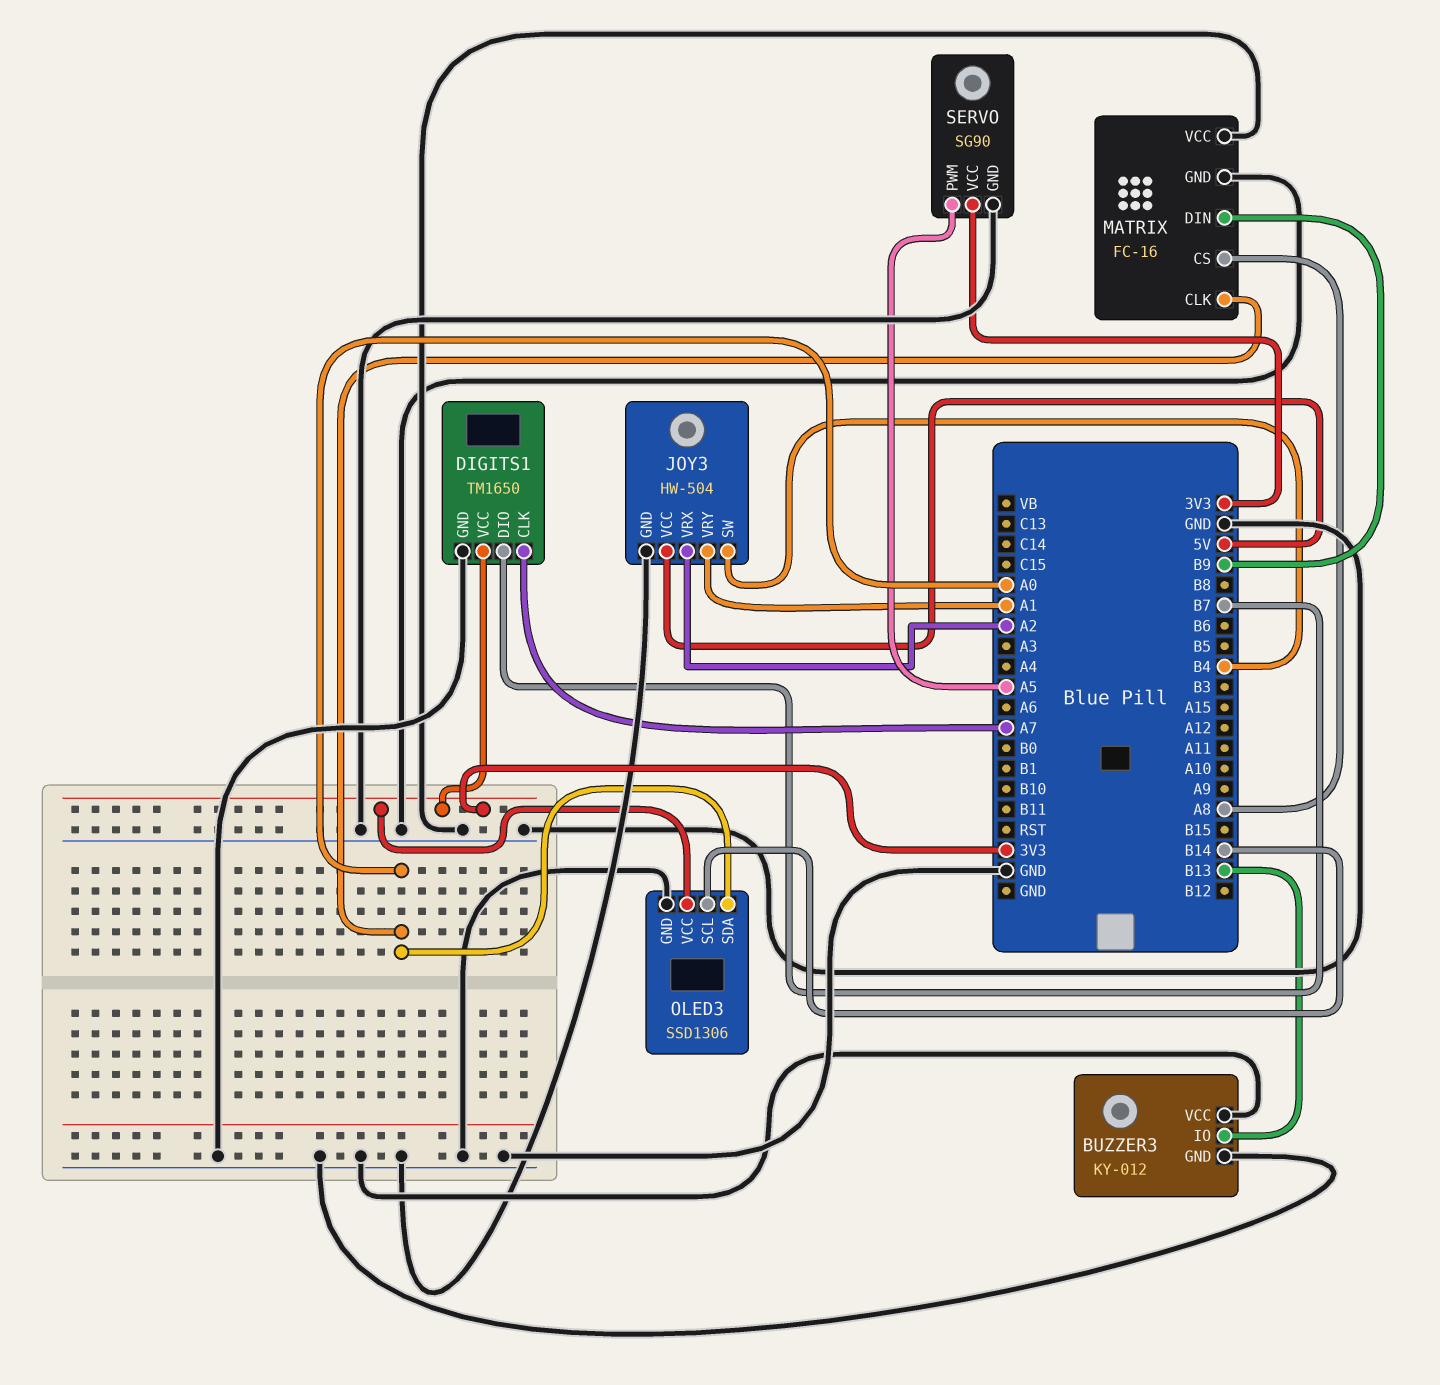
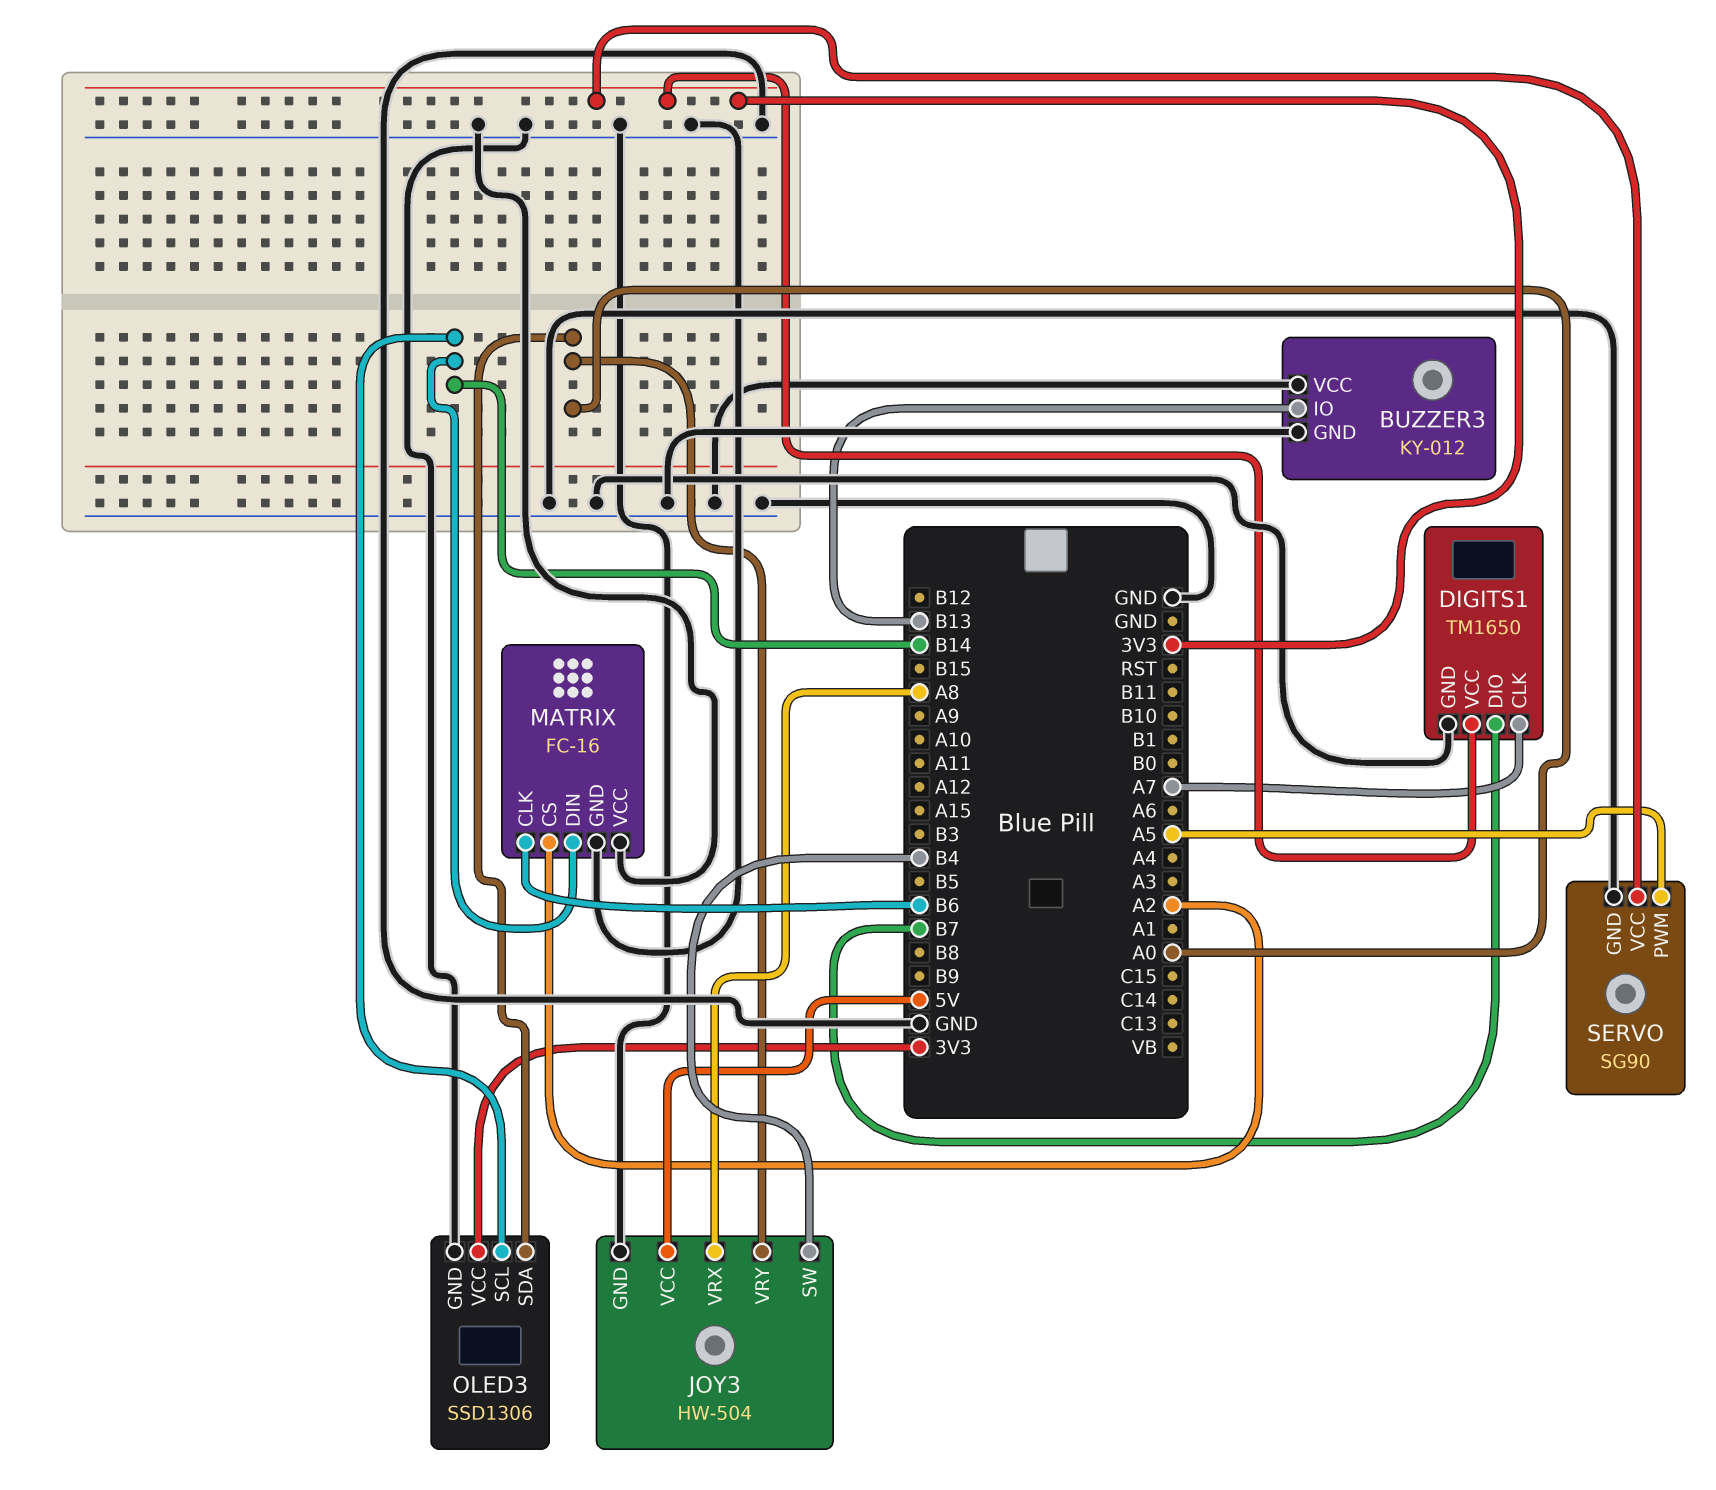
JOY3 pin VRX: A2 -> A8
JOY3 pin VRY: A1 -> A0
MATRIX pin CLK: A0 -> B6
MATRIX pin CS: A8 -> A2
MATRIX pin DIN: B9 -> B14

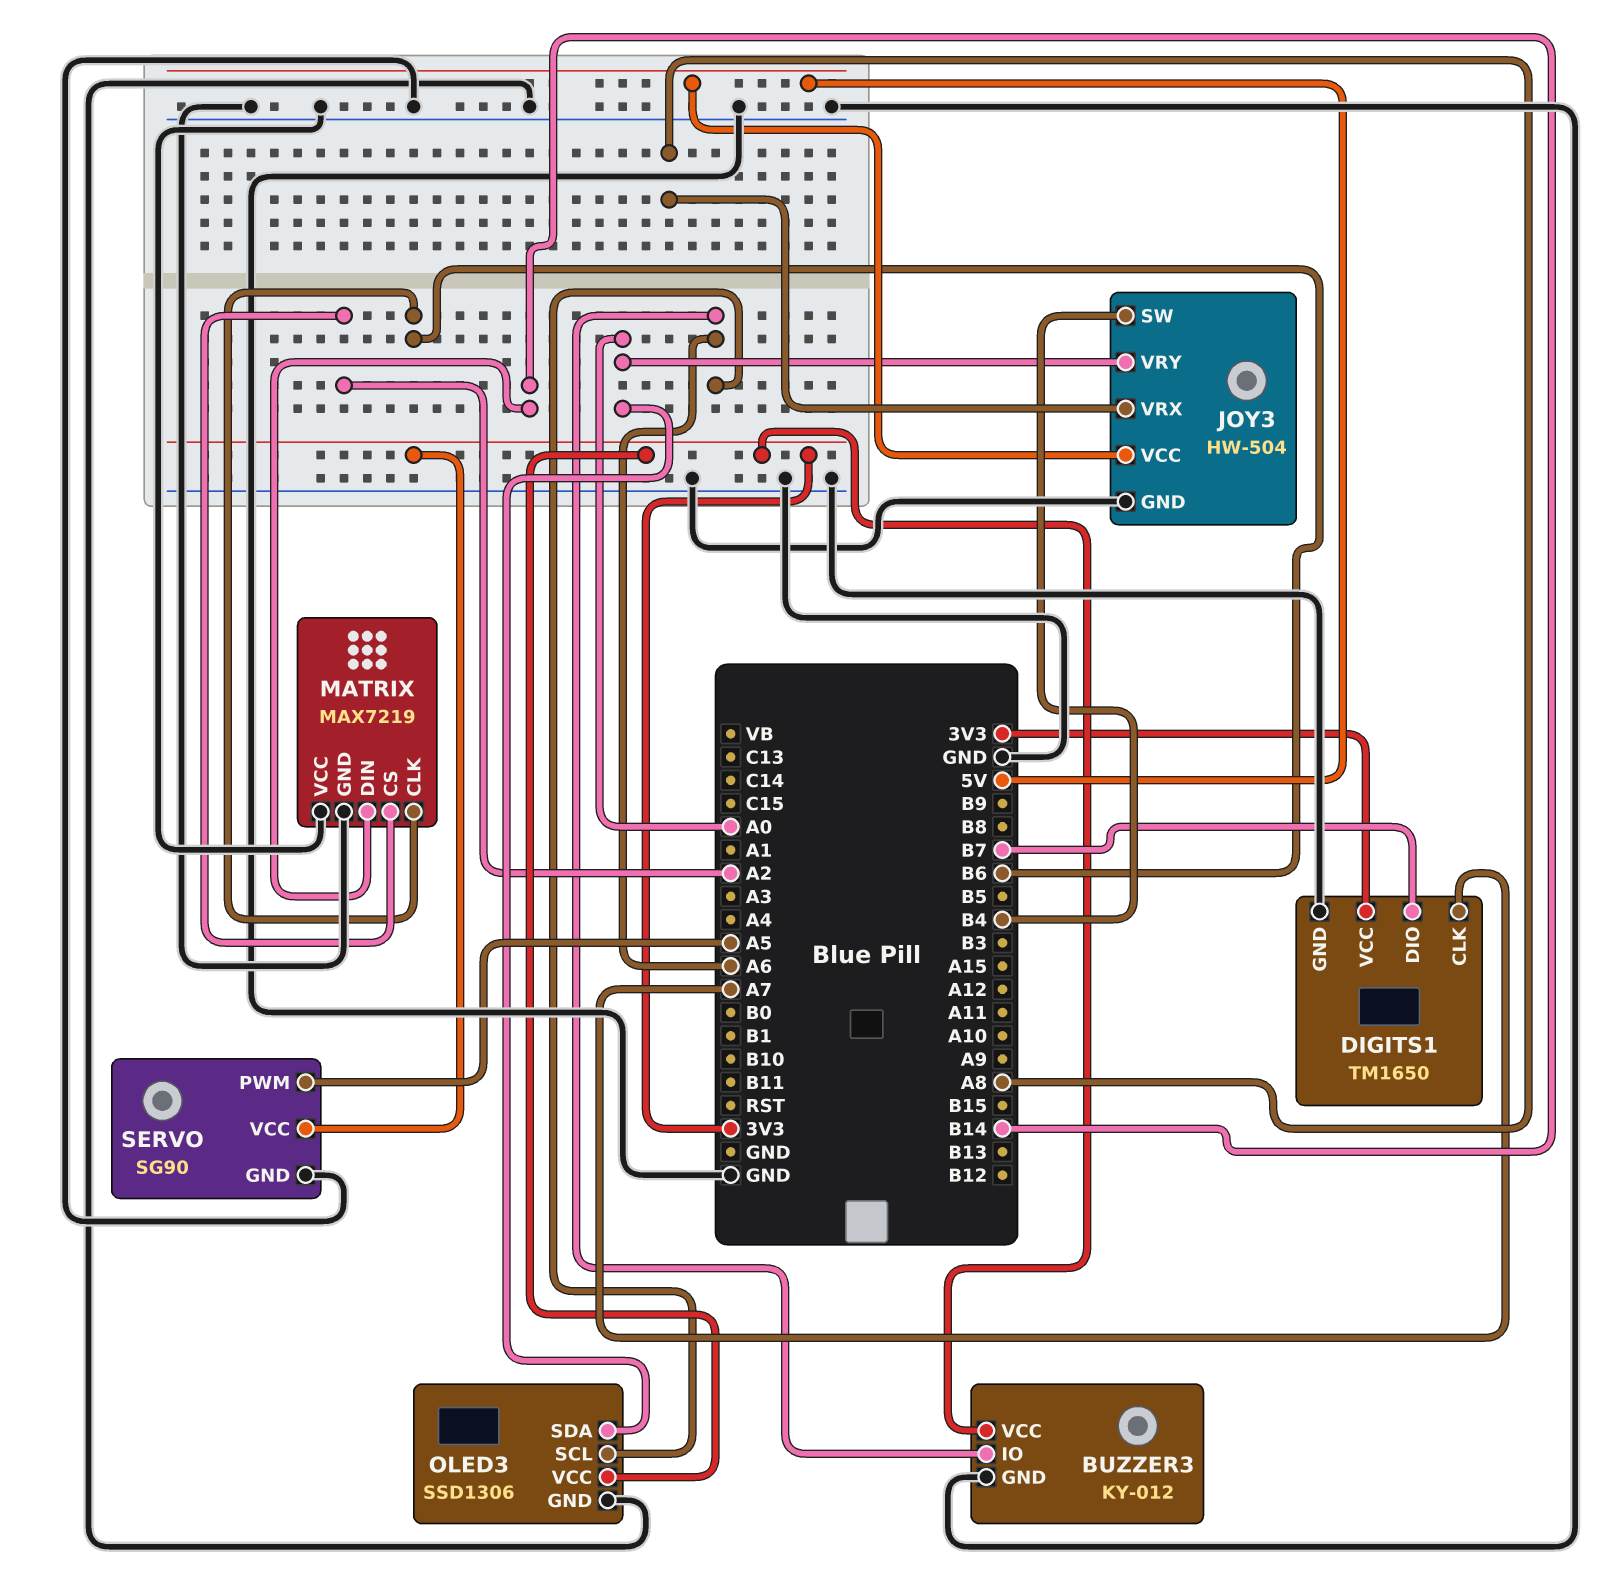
BUZZER3 pin IO: B13 -> A6
BUZZER3 pin VCC: GND -> 3V3
MATRIX: FC-16 -> MAX7219
OLED3 pin SCL: B14 -> A6

